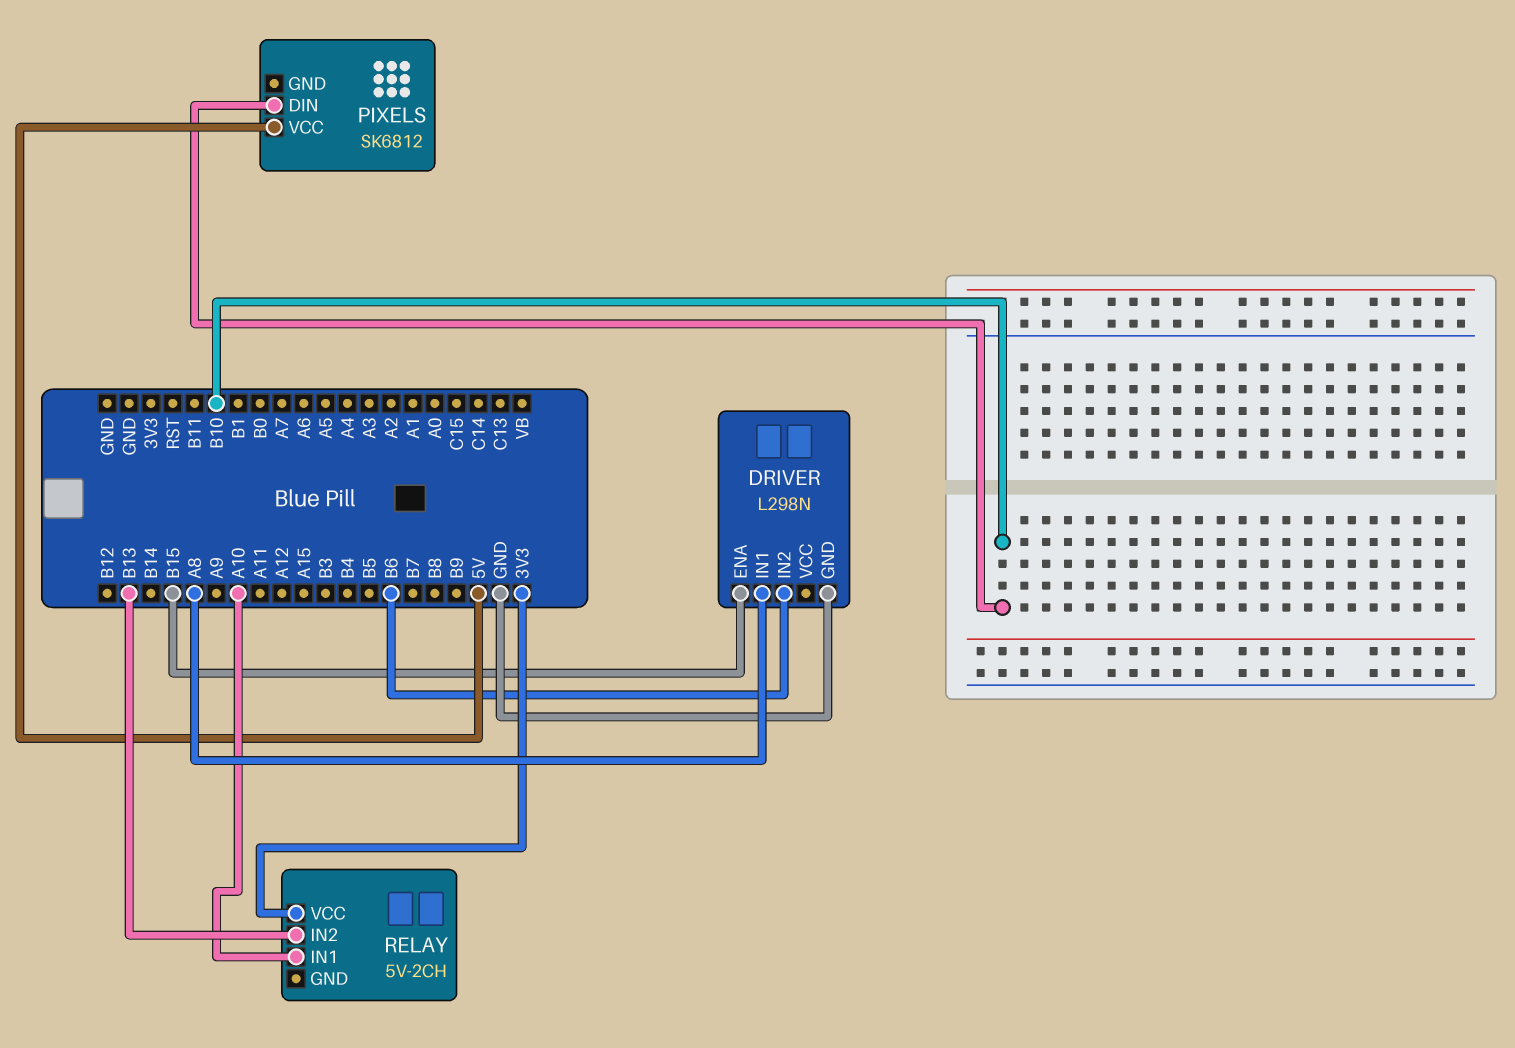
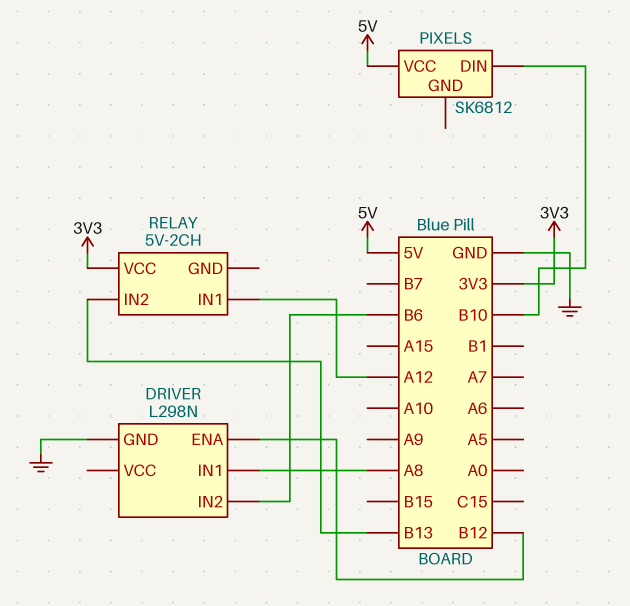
DRIVER pin ENA: B15 -> B12
RELAY pin IN1: A10 -> A12

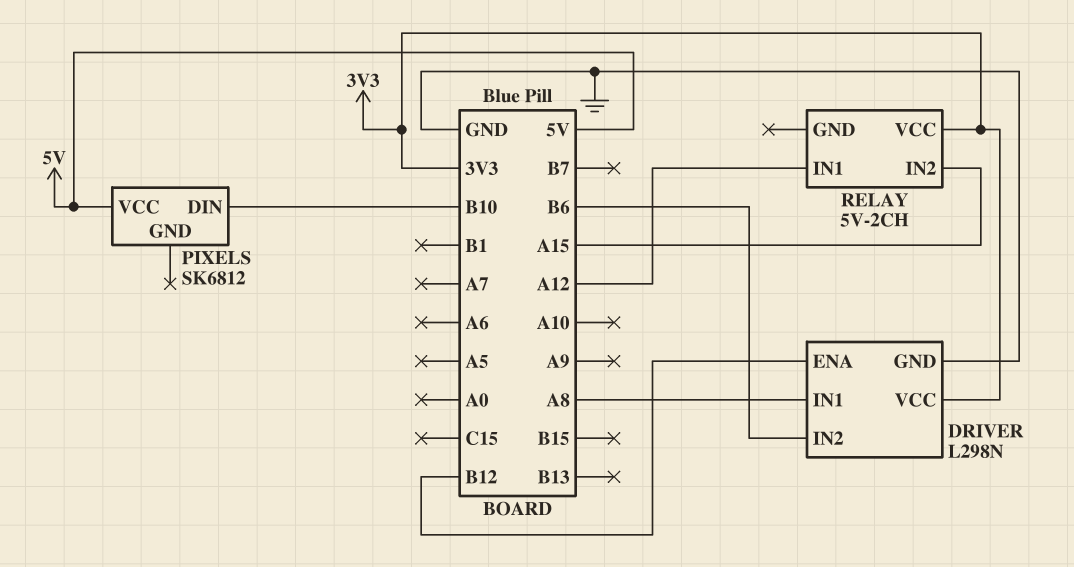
DRIVER pin VCC: none -> 3V3
RELAY pin IN2: B13 -> A15

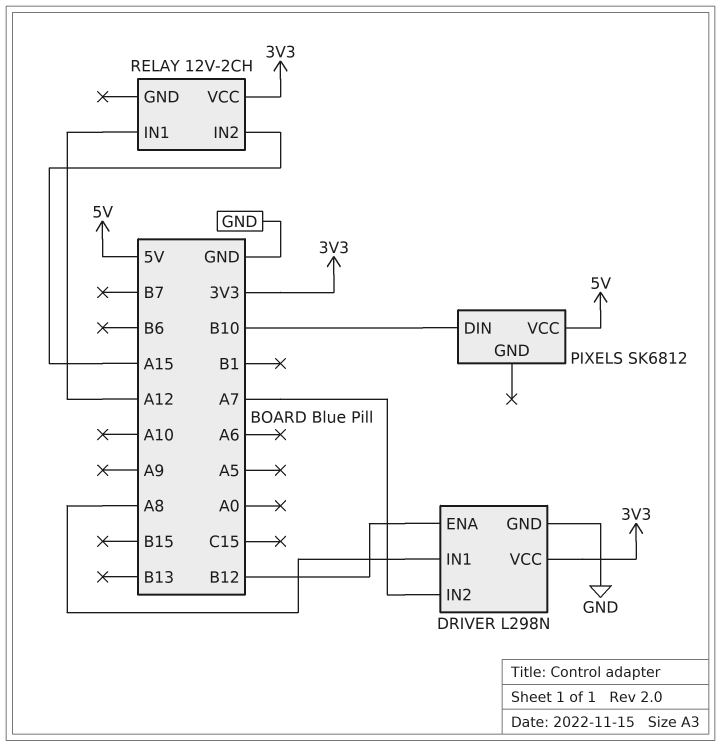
DRIVER pin IN2: B6 -> A7
RELAY: 5V-2CH -> 12V-2CH

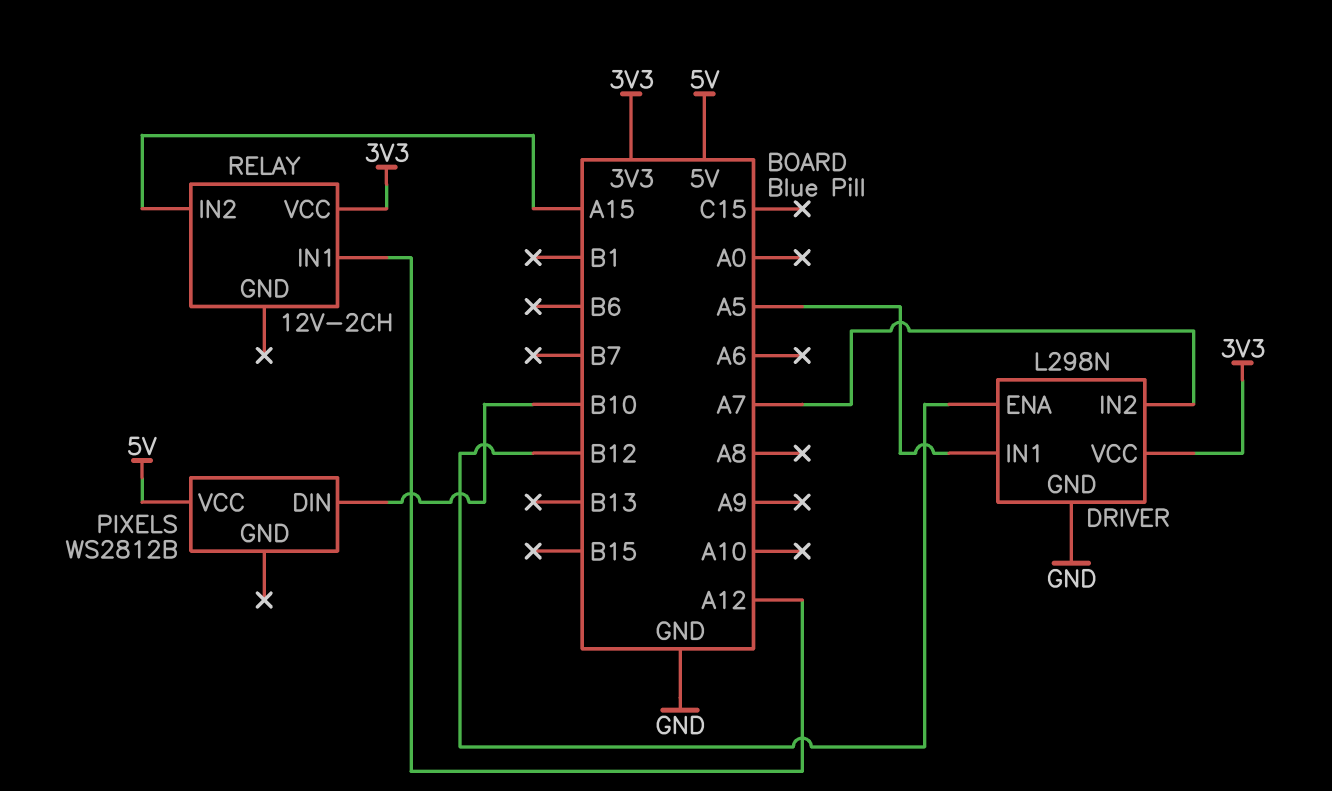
DRIVER pin IN1: A8 -> A5
PIXELS: SK6812 -> WS2812B

